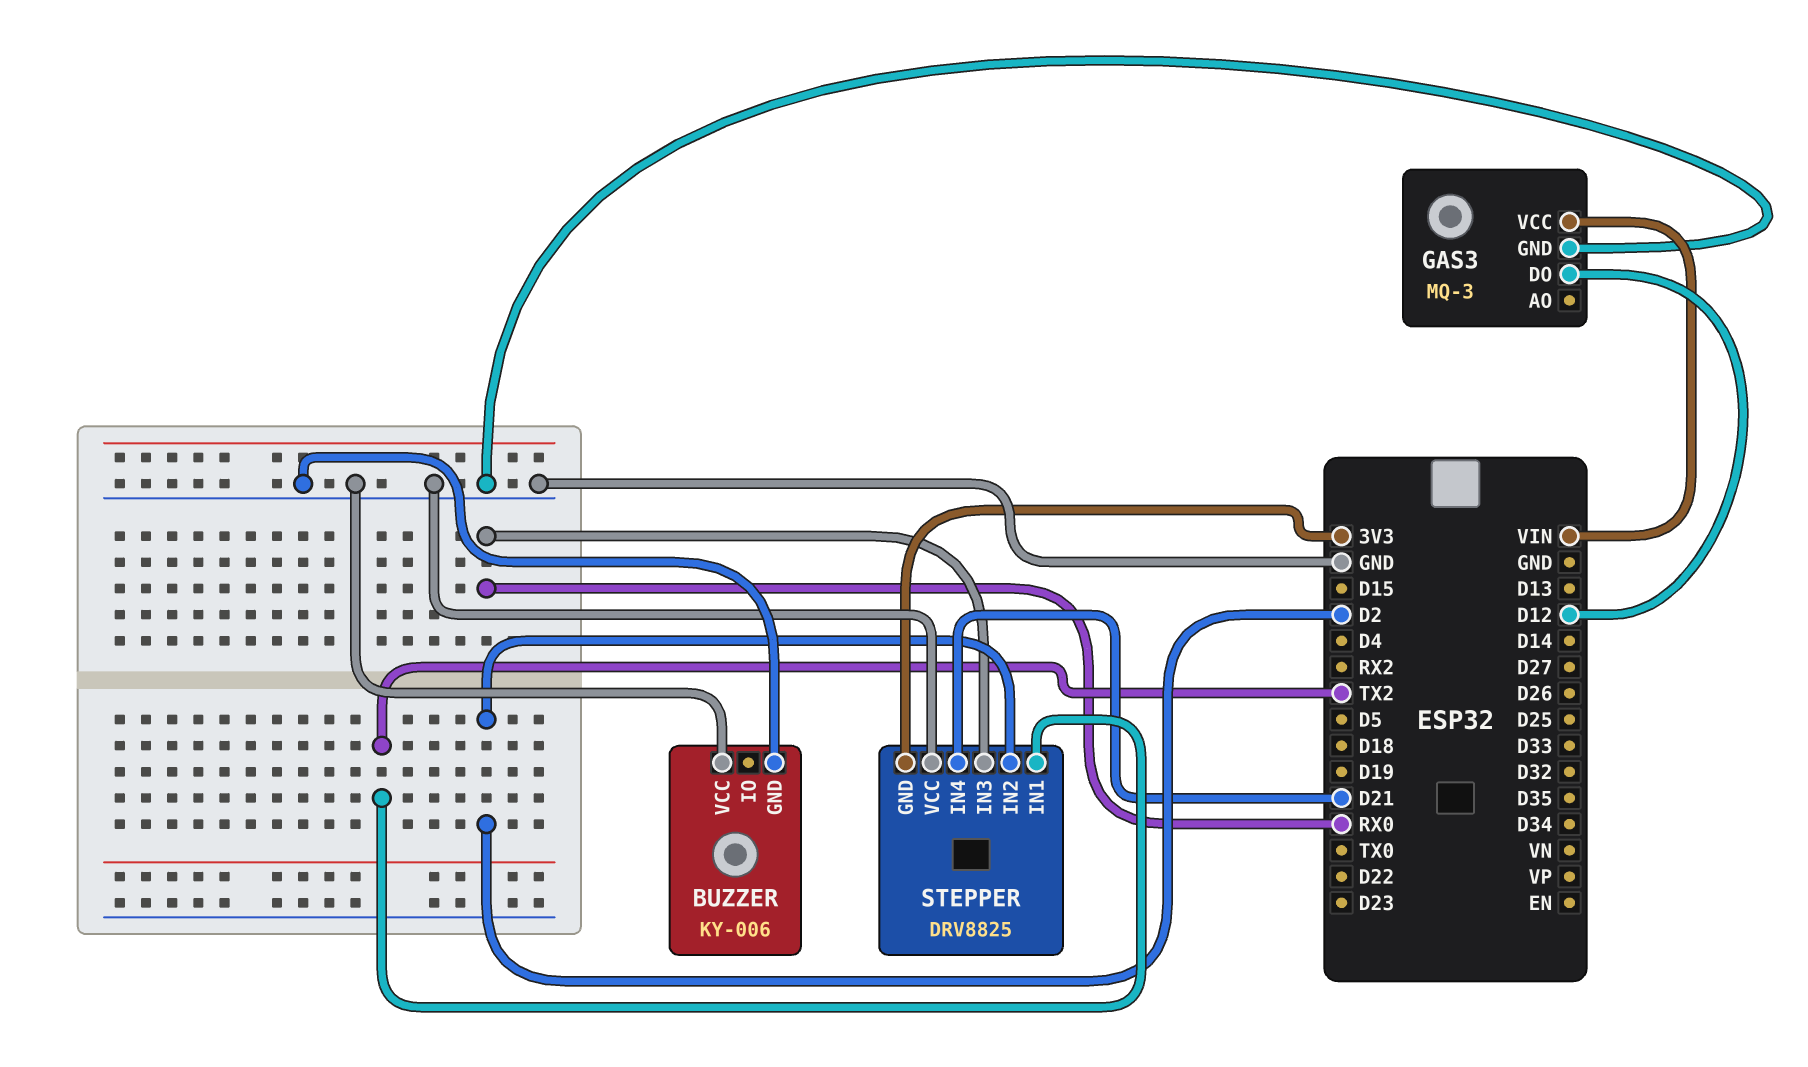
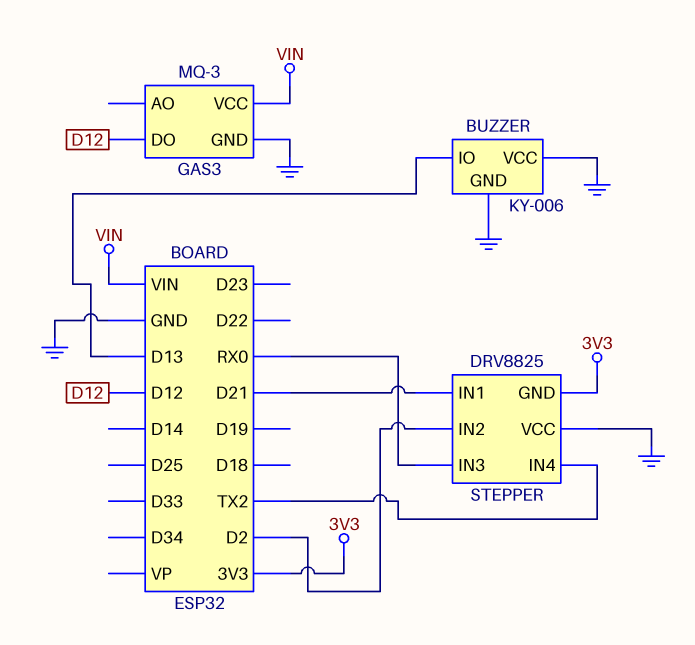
BUZZER pin IO: none -> D13
STEPPER pin IN1: TX2 -> D21
STEPPER pin IN4: D21 -> TX2

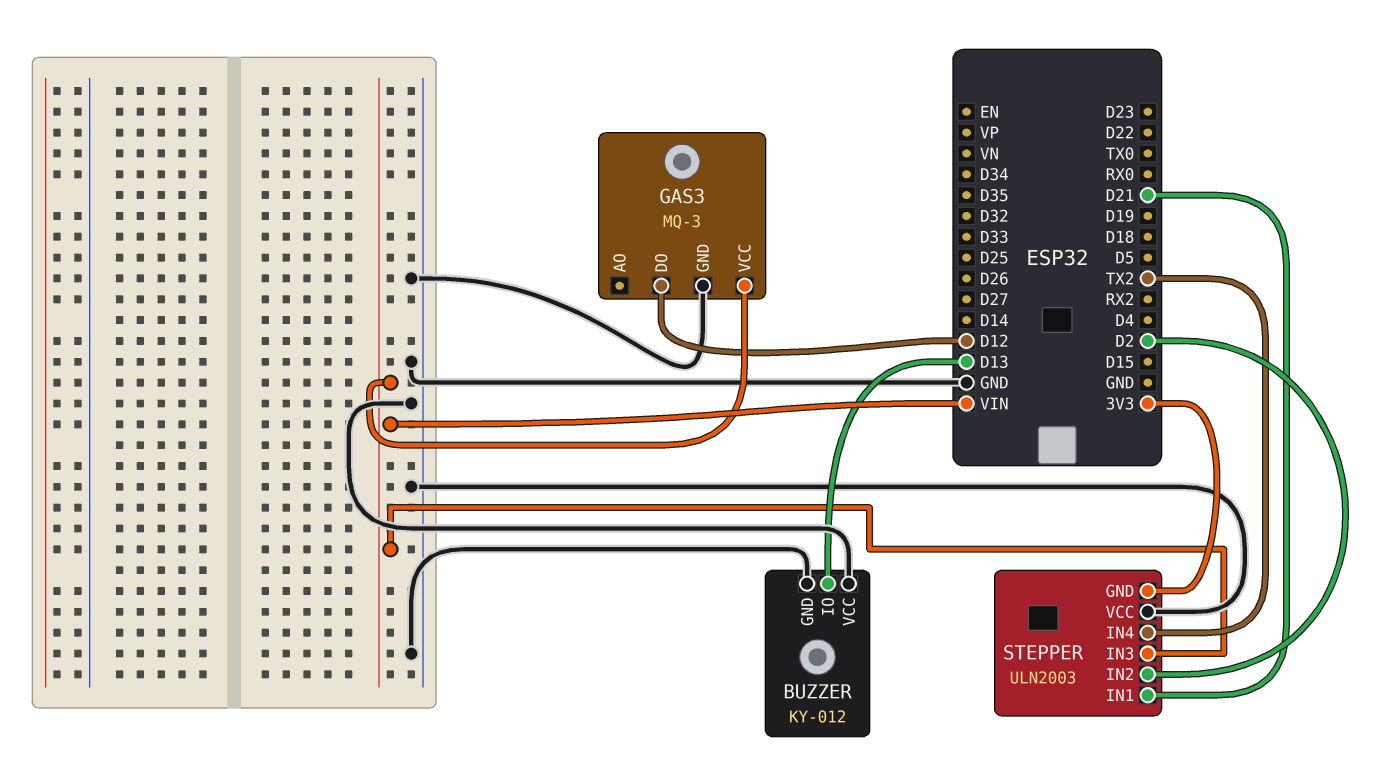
BUZZER: KY-006 -> KY-012
STEPPER: DRV8825 -> ULN2003
STEPPER pin IN3: RX0 -> VIN

